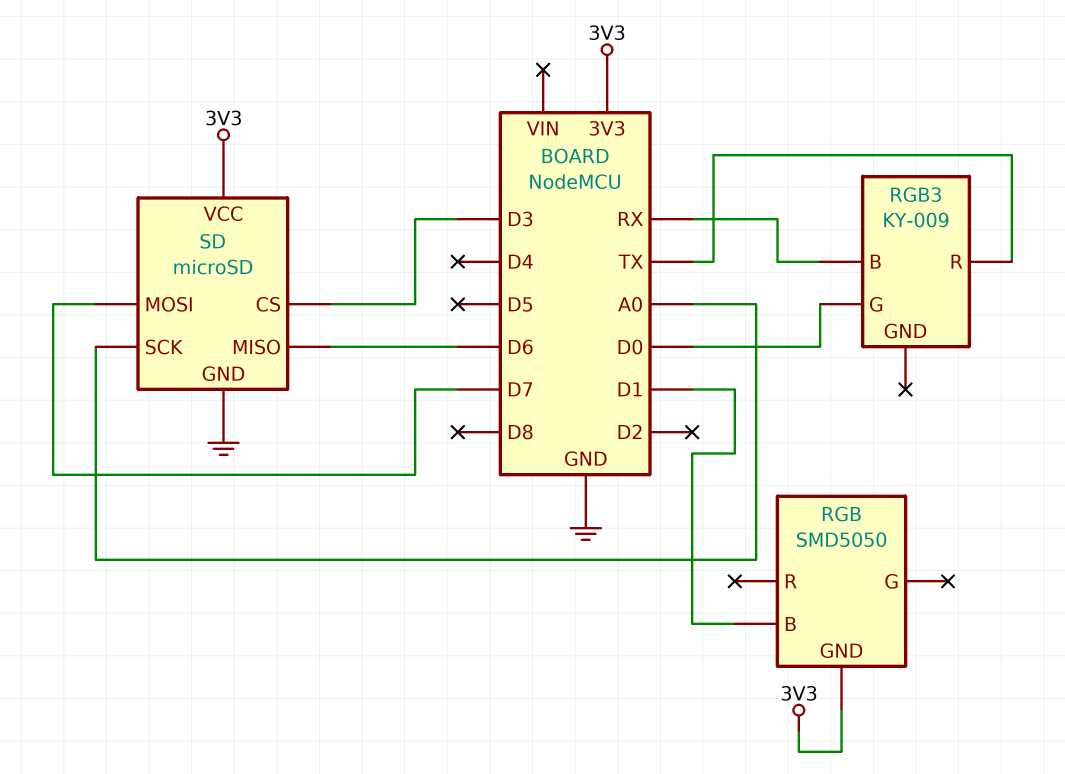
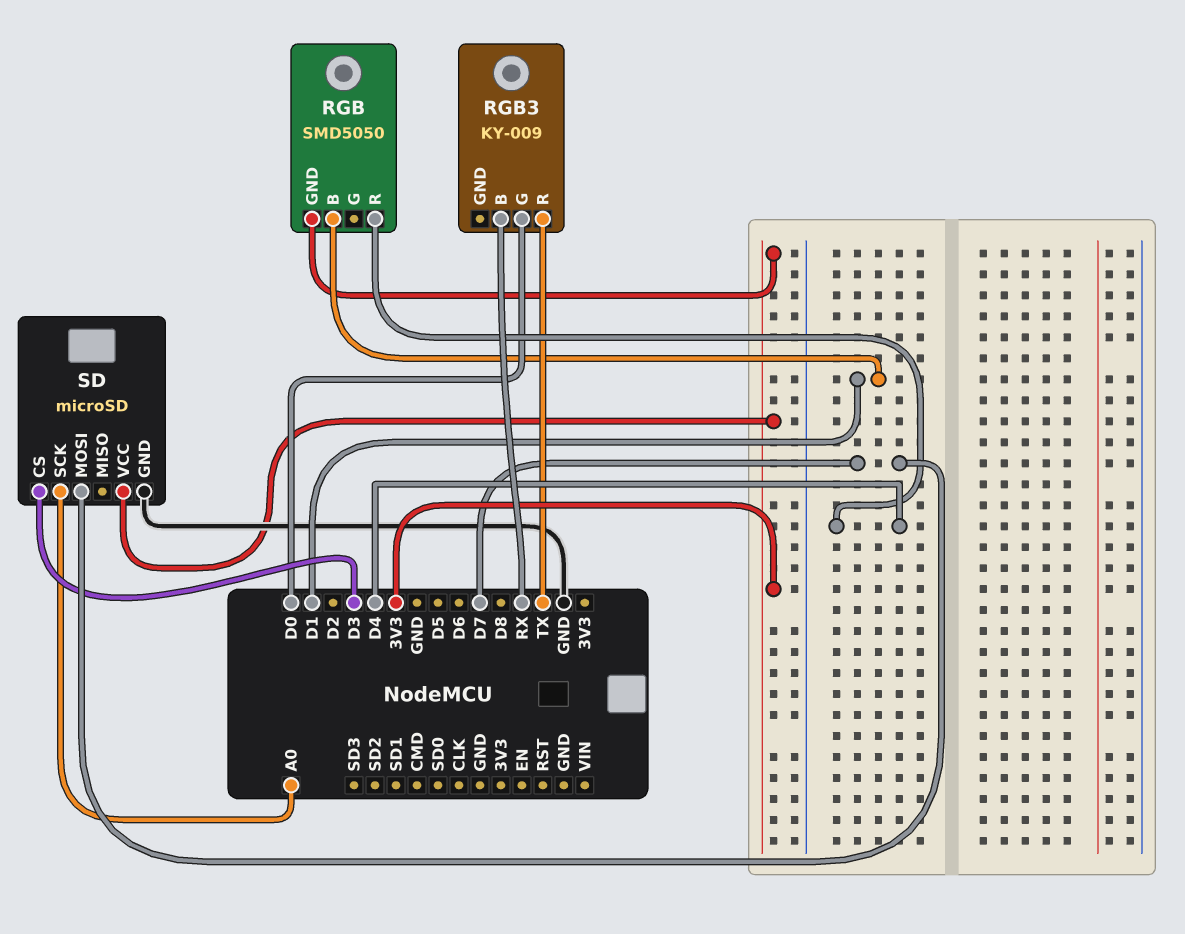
RGB pin R: none -> D4
SD pin MISO: D6 -> none

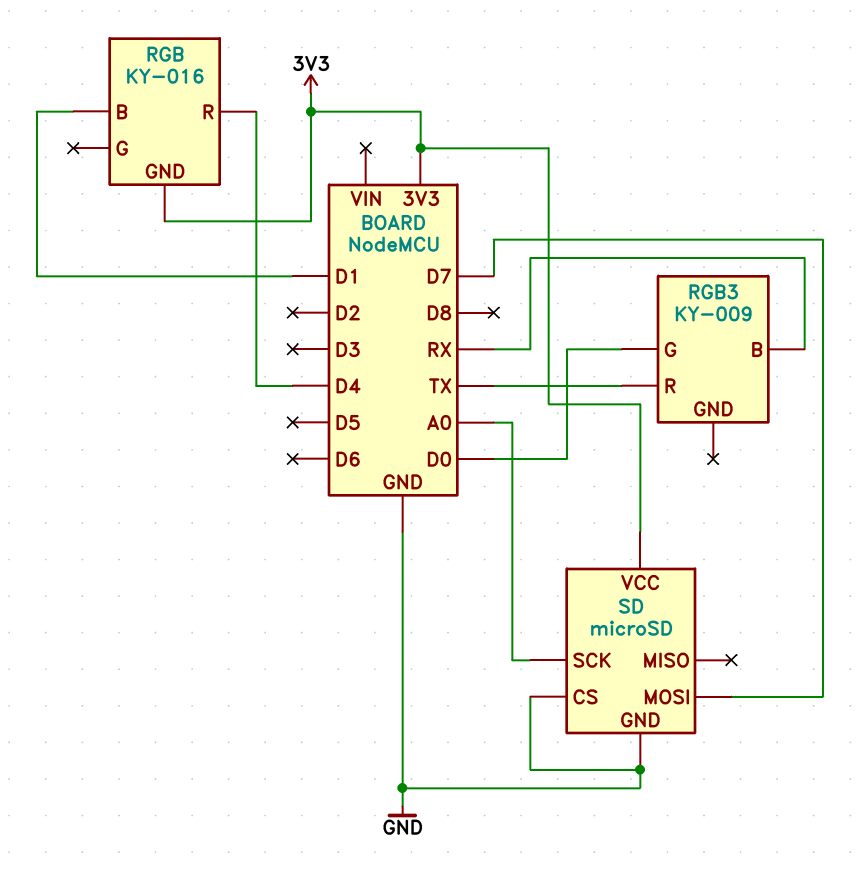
RGB: SMD5050 -> KY-016
SD pin CS: D3 -> GND

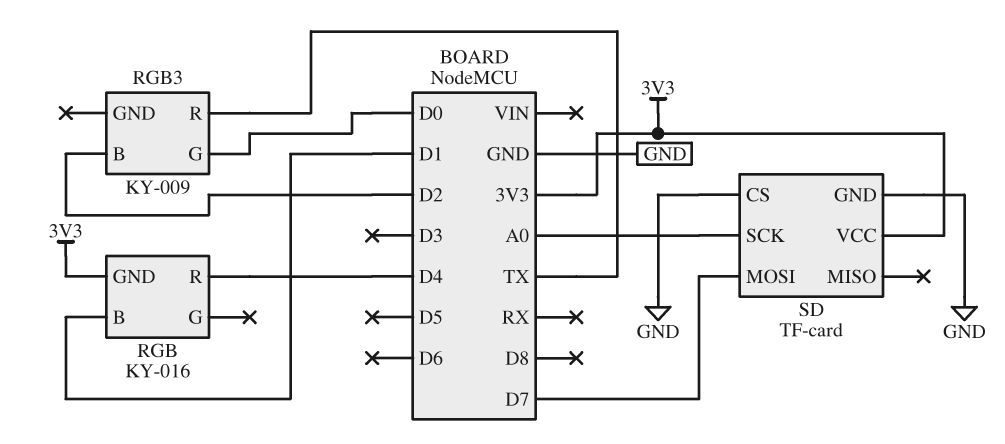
RGB3 pin B: RX -> D2
SD: microSD -> TF-card

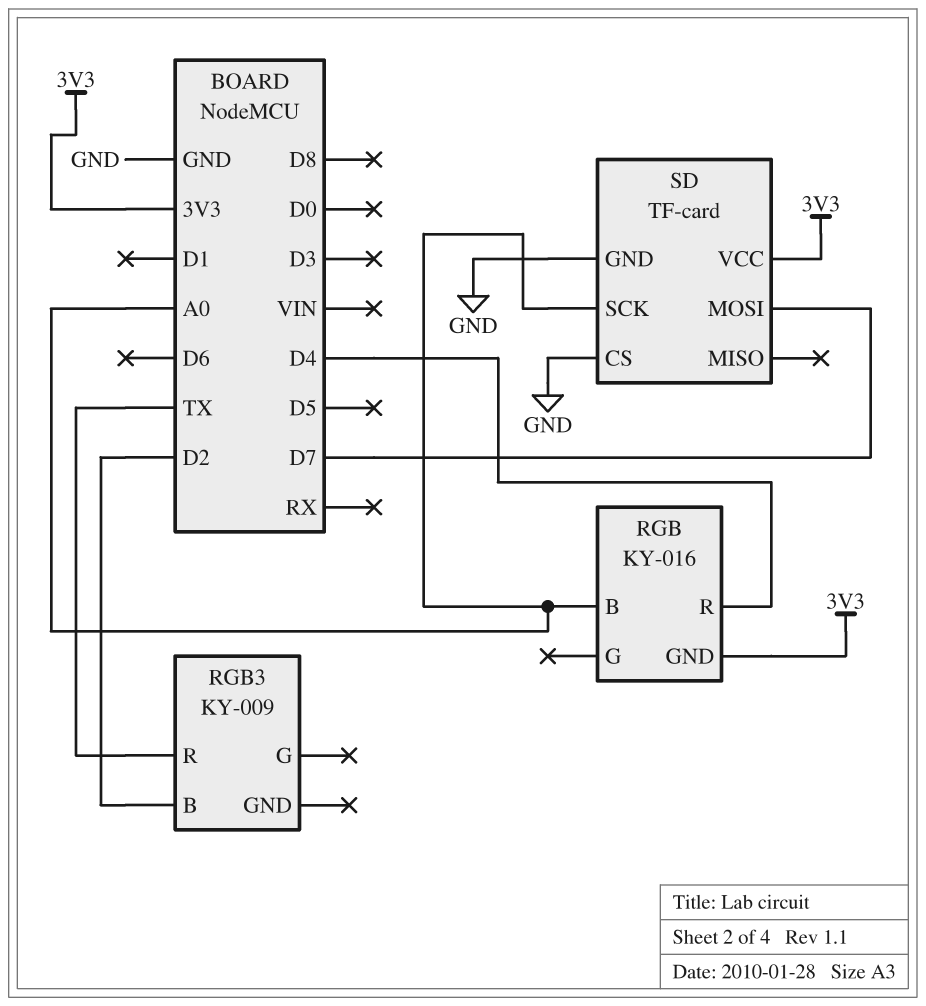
RGB pin B: D1 -> A0
RGB3 pin G: D0 -> none

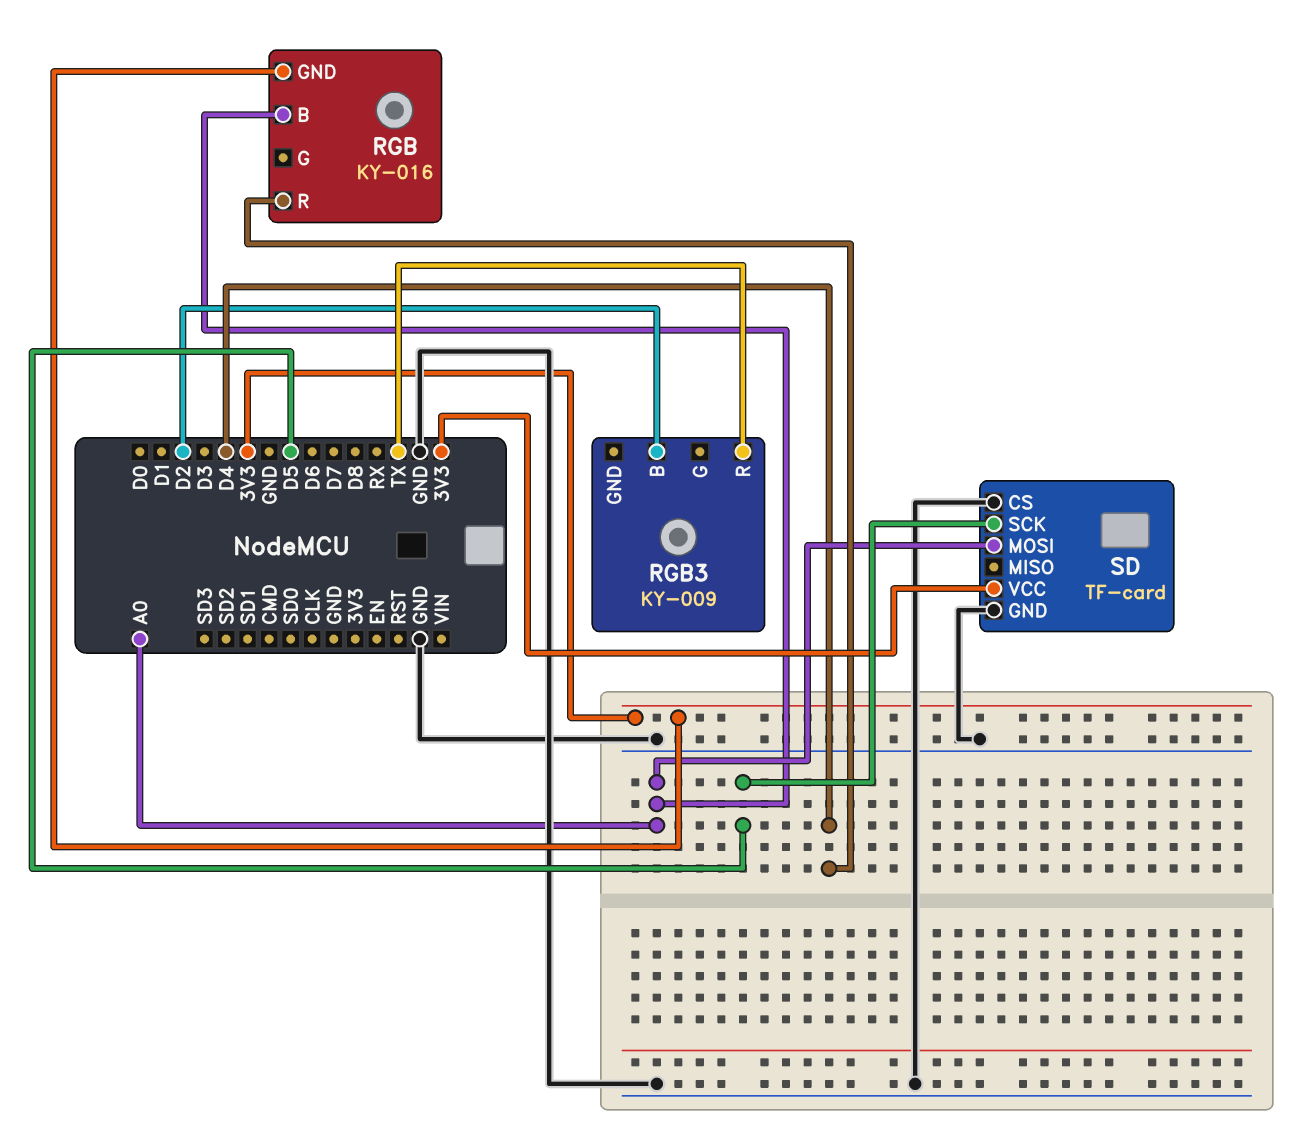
SD pin MOSI: D7 -> A0
SD pin SCK: A0 -> D5

